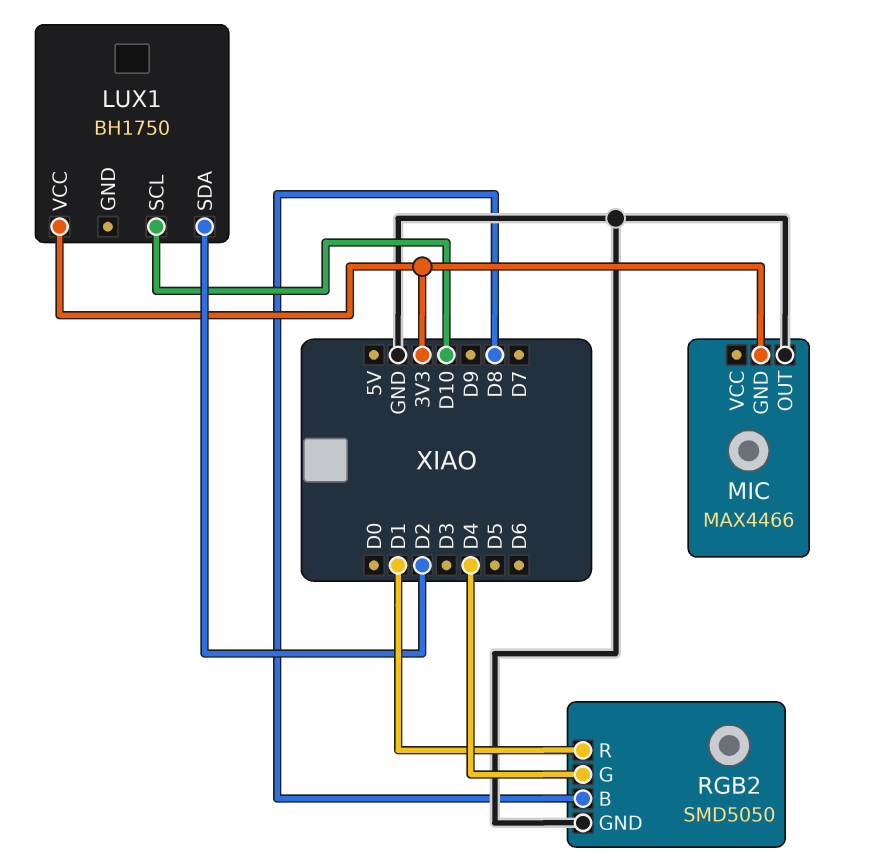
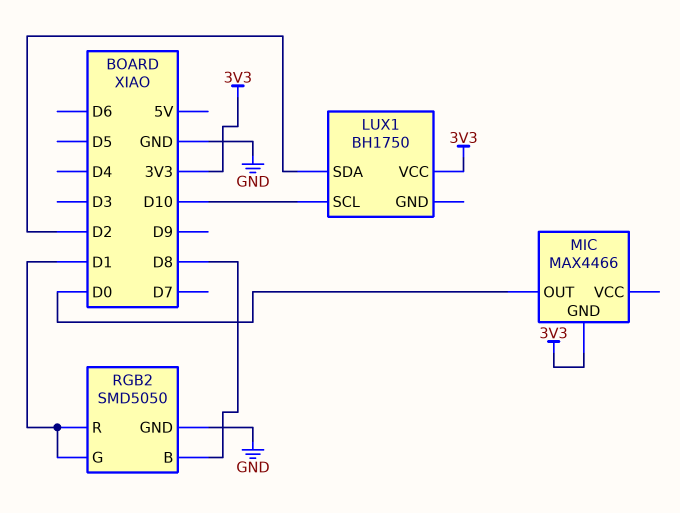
MIC pin OUT: GND -> D0
RGB2 pin G: D4 -> D1

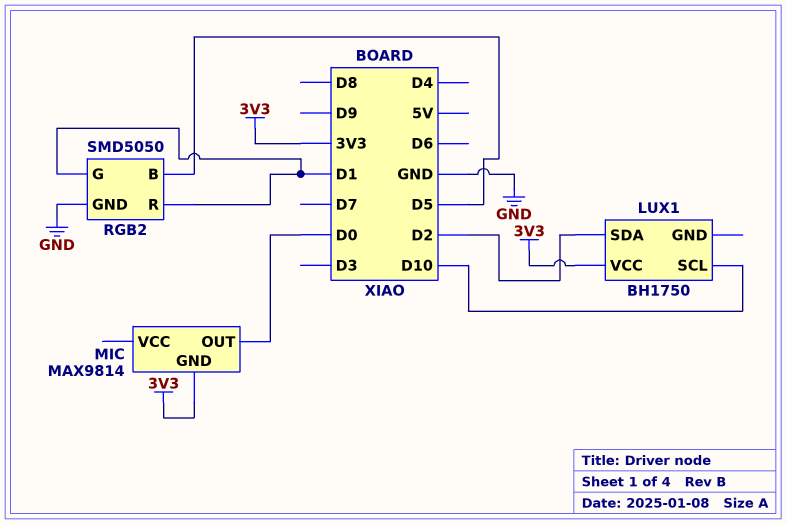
MIC: MAX4466 -> MAX9814
RGB2 pin B: D8 -> D5

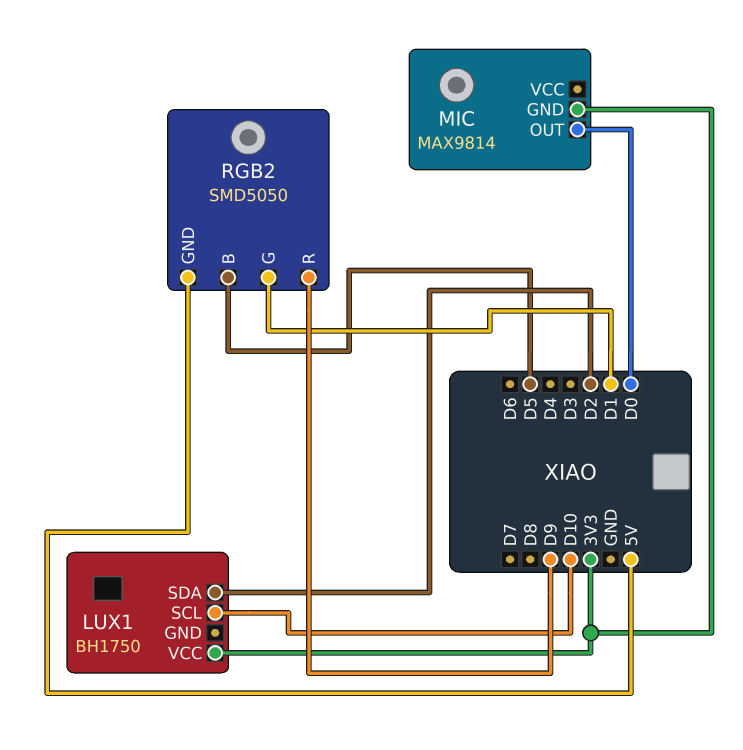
RGB2 pin GND: GND -> 5V
RGB2 pin R: D1 -> D9

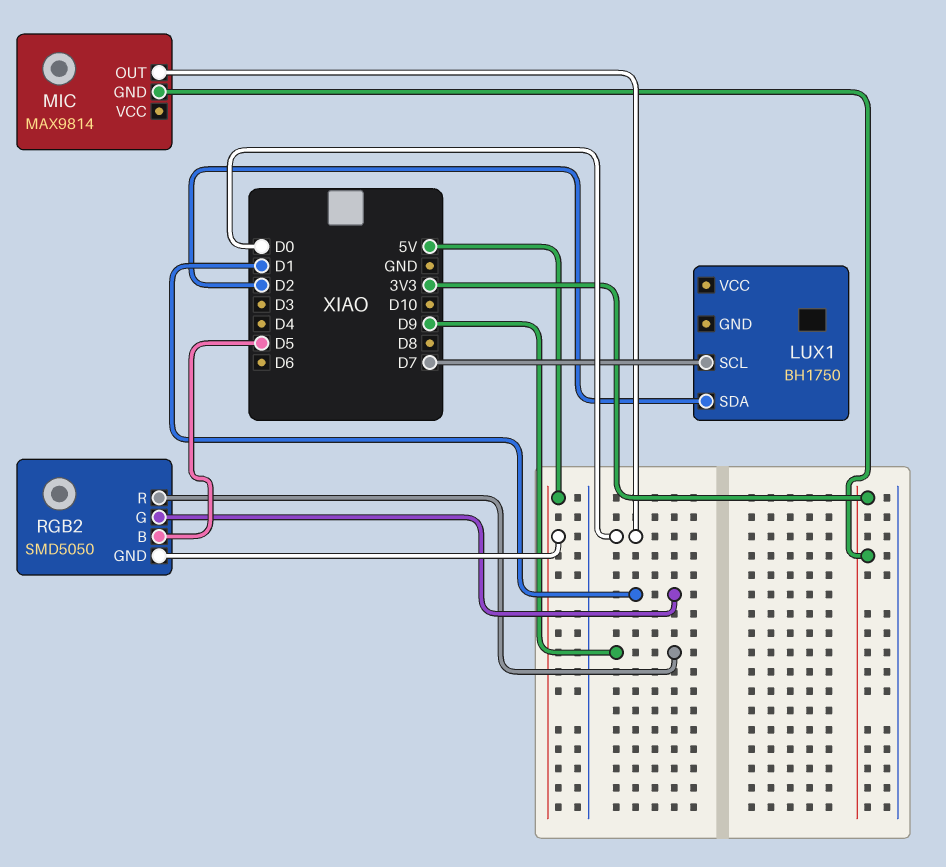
LUX1 pin SCL: D10 -> D7
LUX1 pin VCC: 3V3 -> none

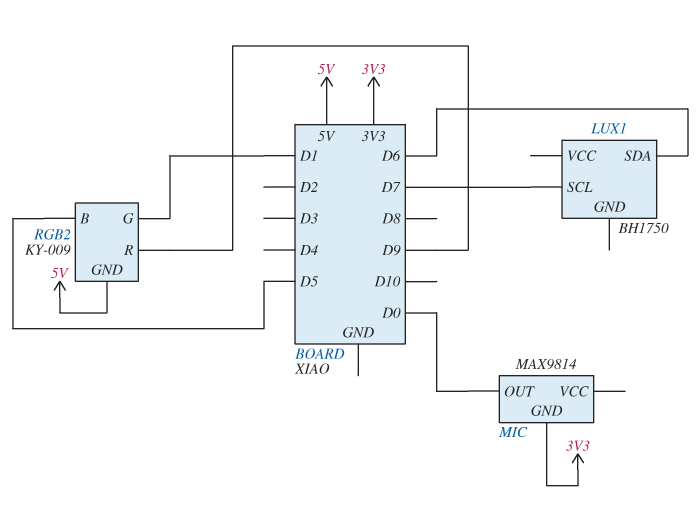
LUX1 pin SDA: D2 -> D6
RGB2: SMD5050 -> KY-009

